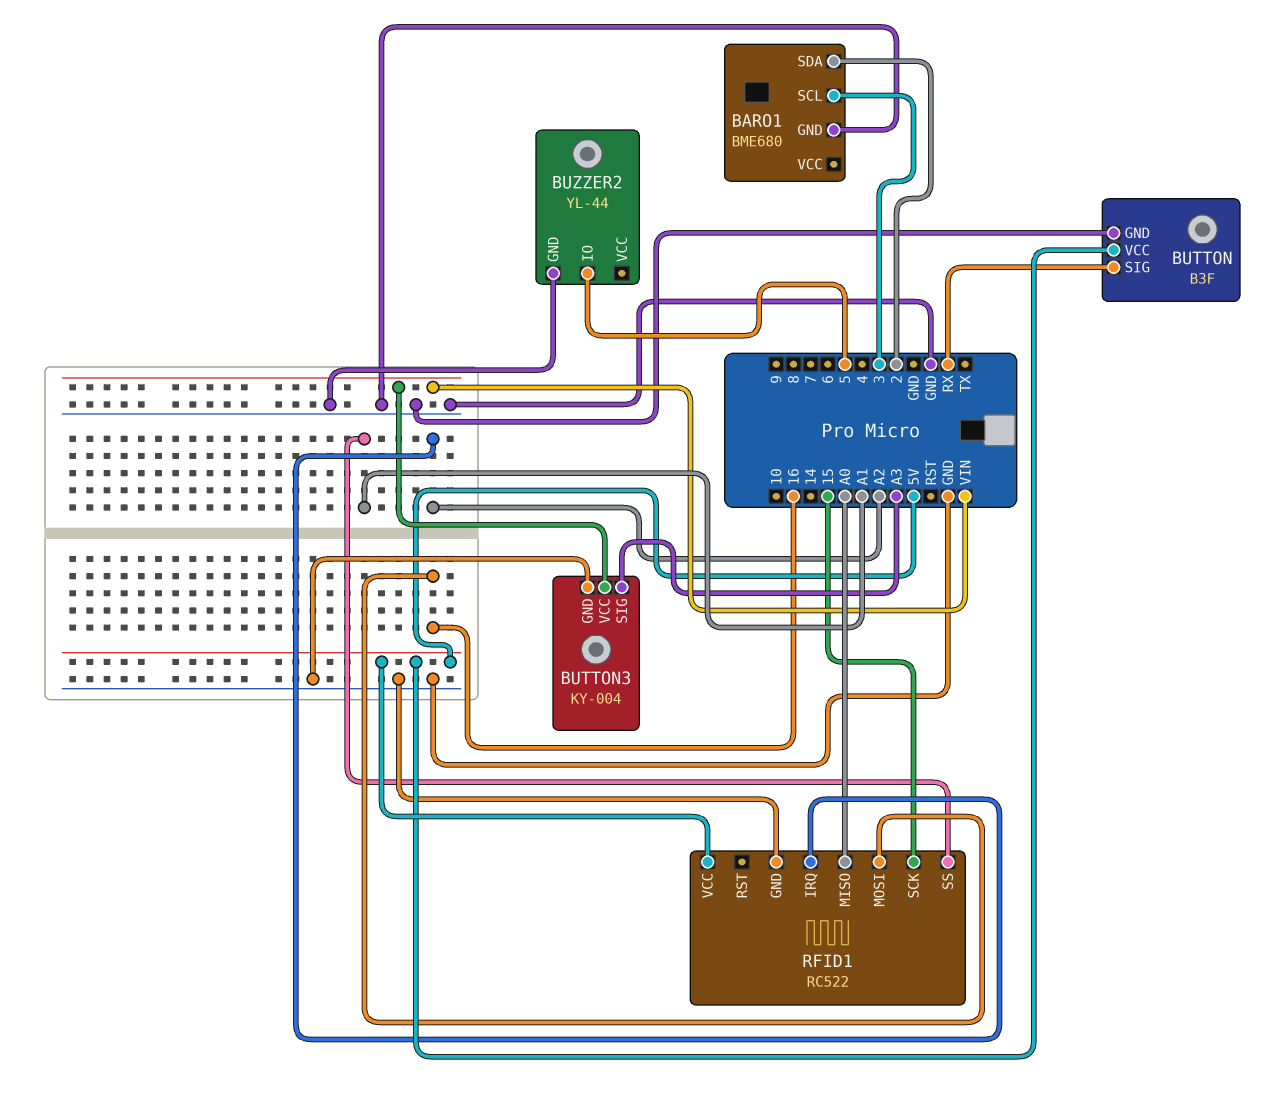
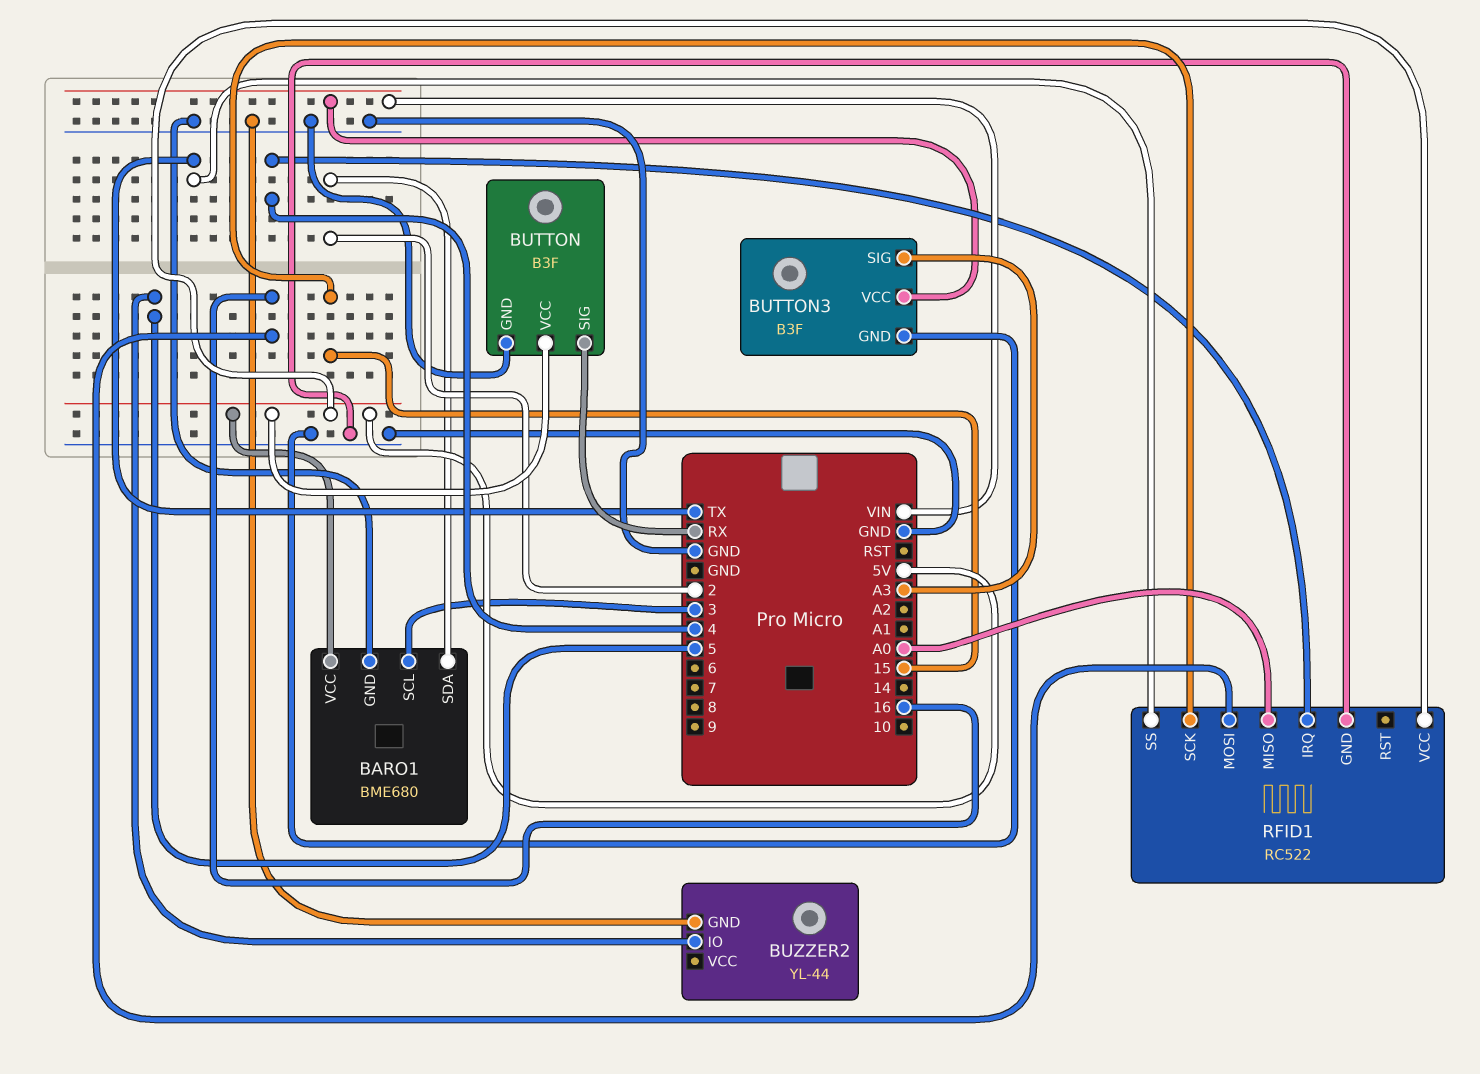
BARO1 pin VCC: none -> 5V
BUTTON3: KY-004 -> B3F
RFID1 pin IRQ: A2 -> 4
RFID1 pin SS: A1 -> TX

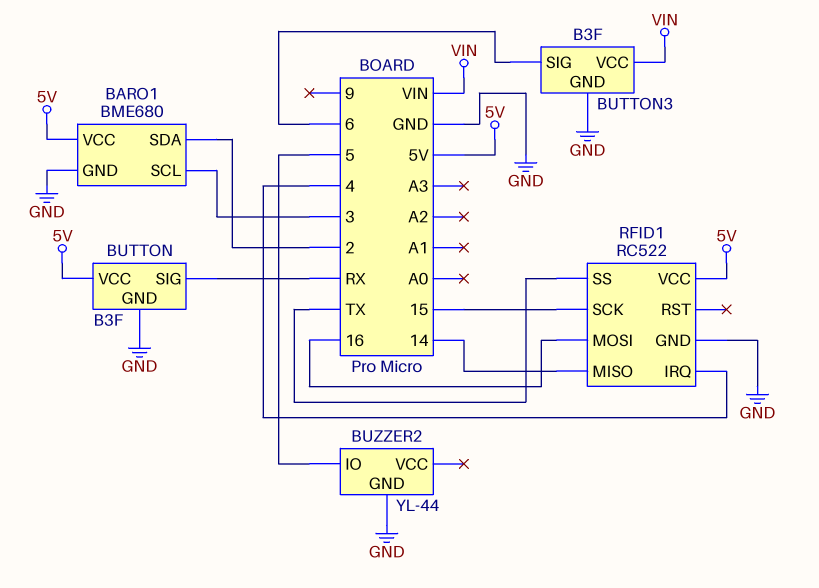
BUTTON3 pin SIG: A3 -> 6
RFID1 pin MISO: A0 -> 14

